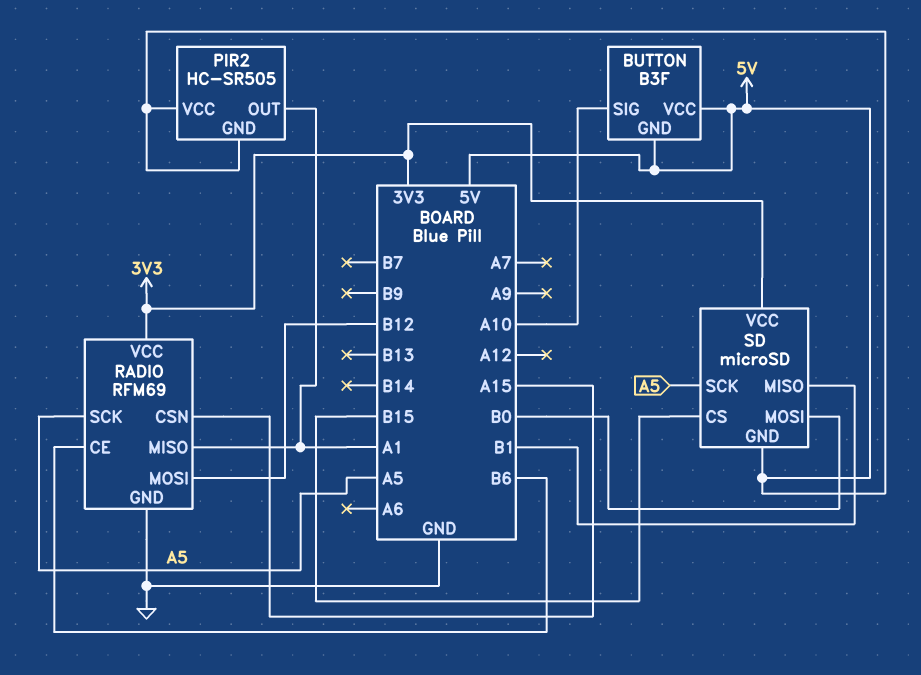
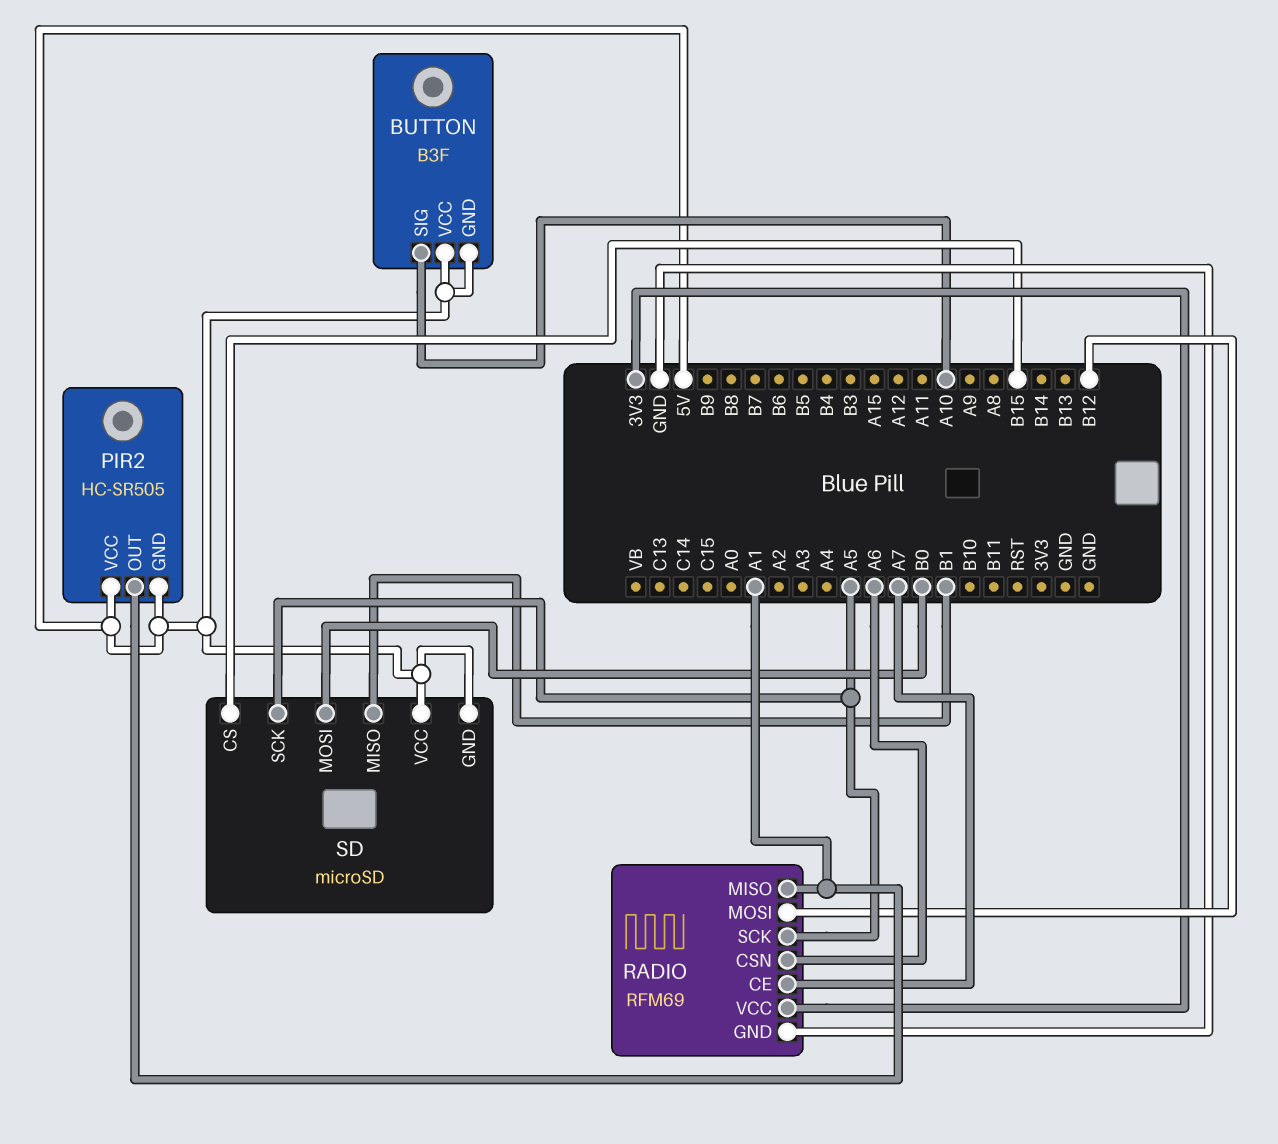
RADIO pin CE: B6 -> A7
RADIO pin CSN: A15 -> A6
SD pin VCC: 3V3 -> 5V

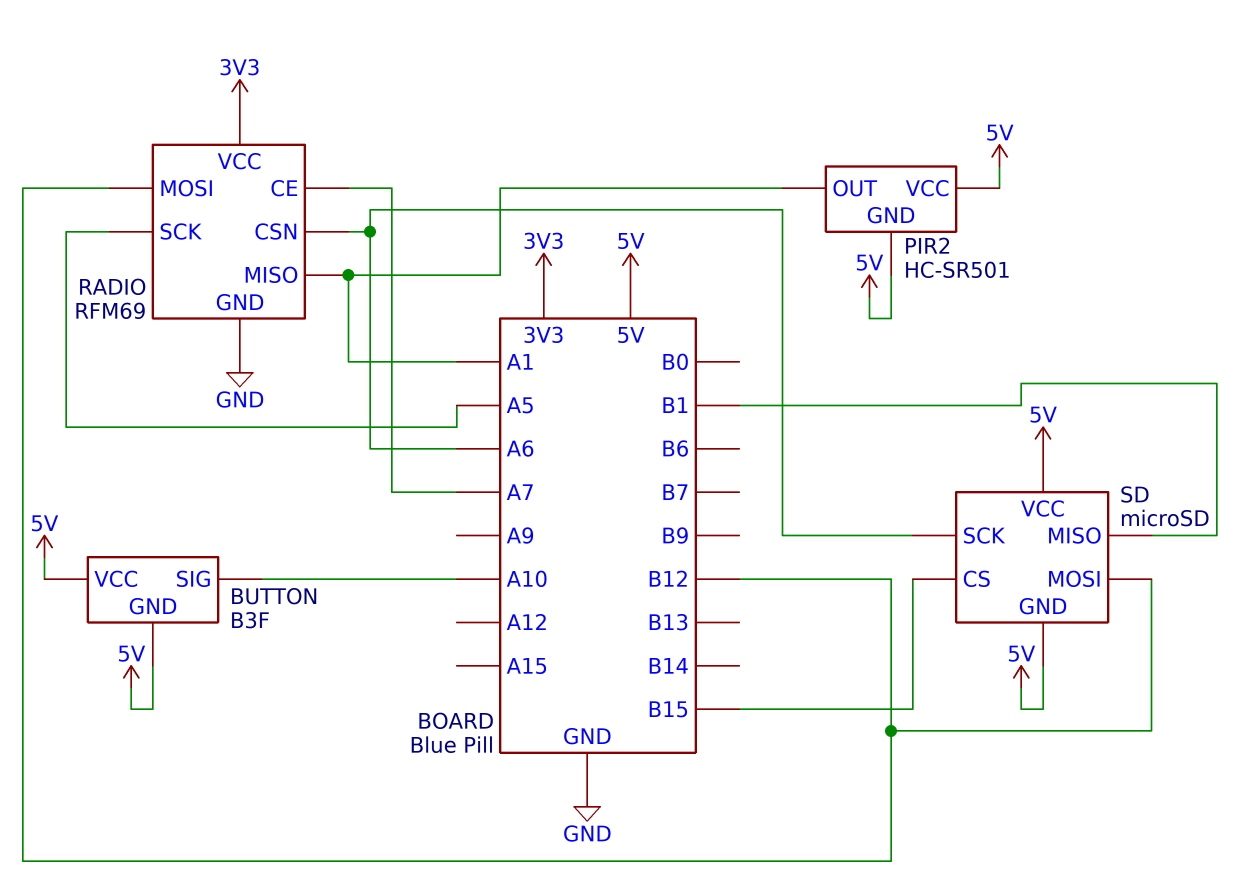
PIR2: HC-SR505 -> HC-SR501
SD pin MOSI: B0 -> B12
SD pin SCK: A5 -> A6

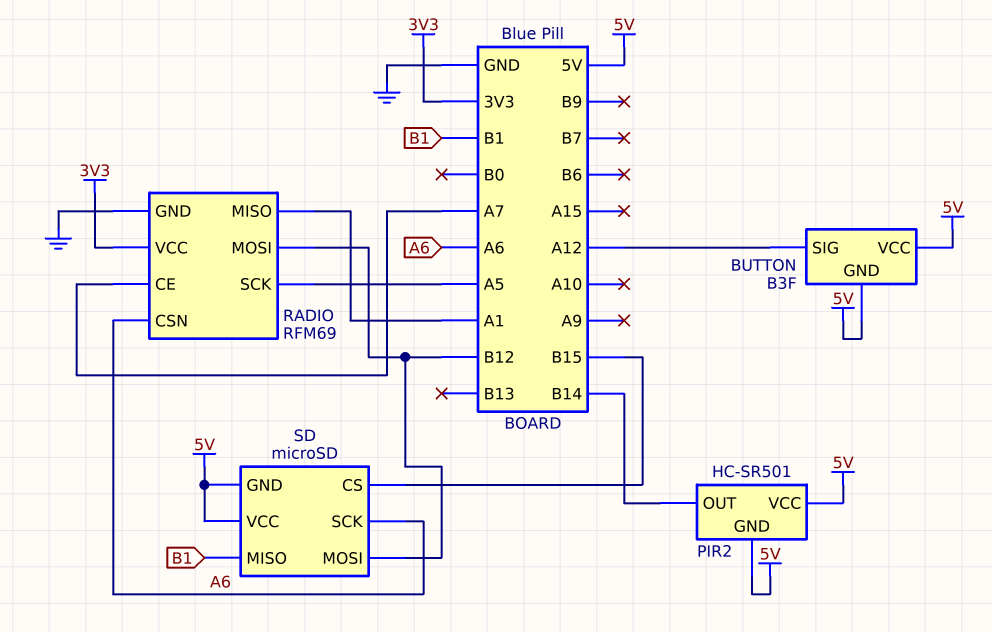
BUTTON pin SIG: A10 -> A12
PIR2 pin OUT: A1 -> B14

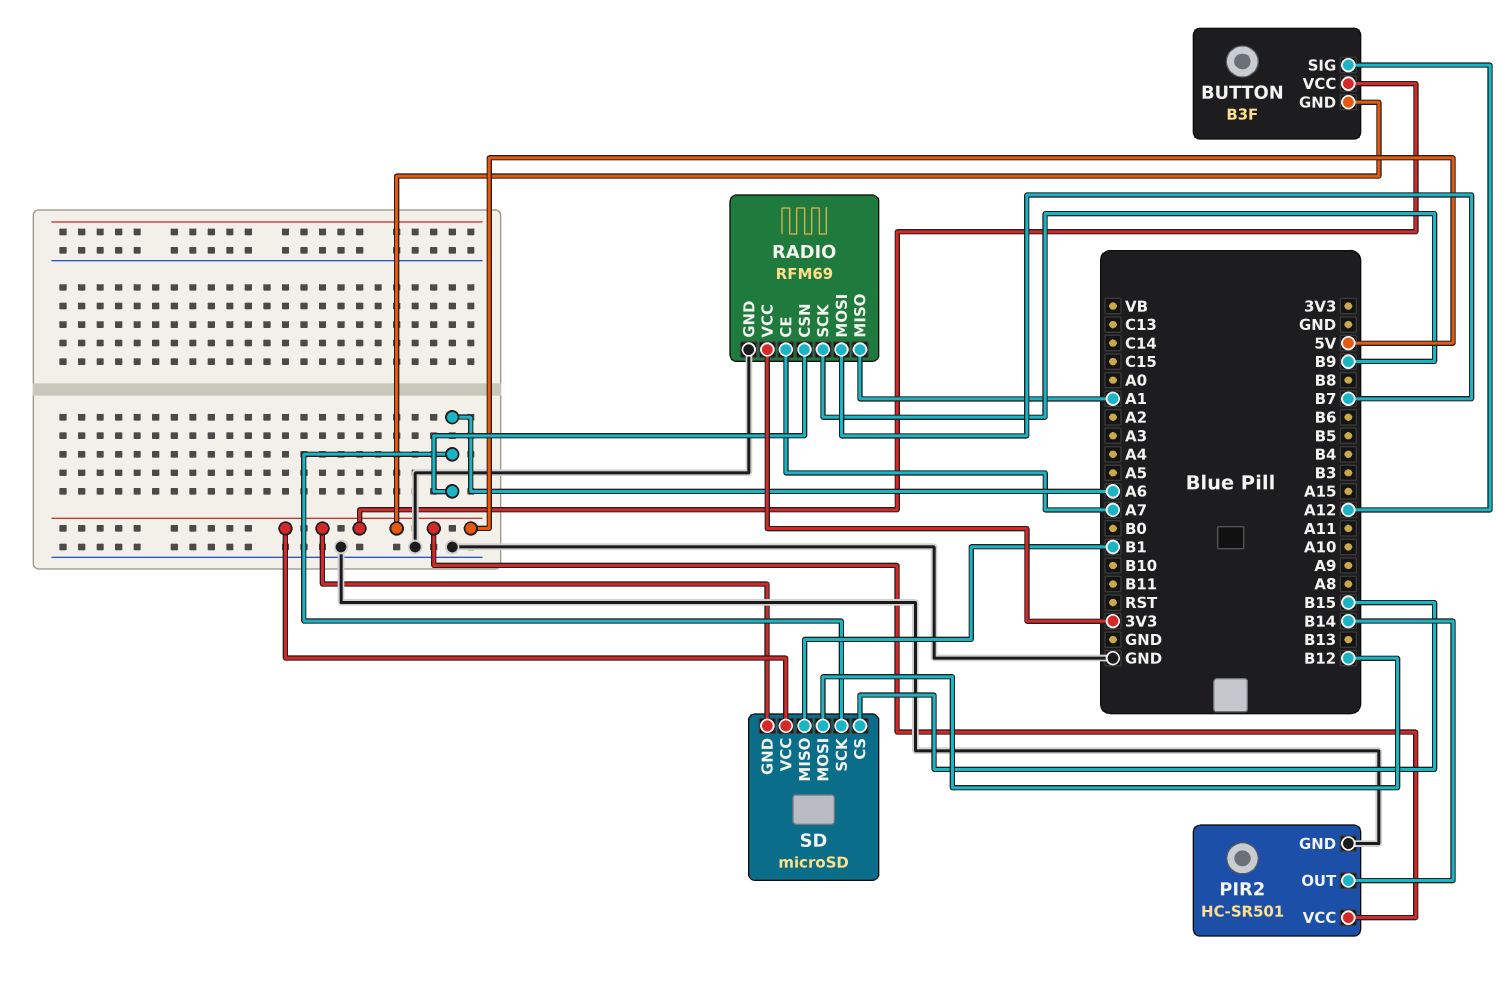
PIR2 pin GND: 5V -> GND
RADIO pin MOSI: B12 -> B7
RADIO pin SCK: A5 -> B9

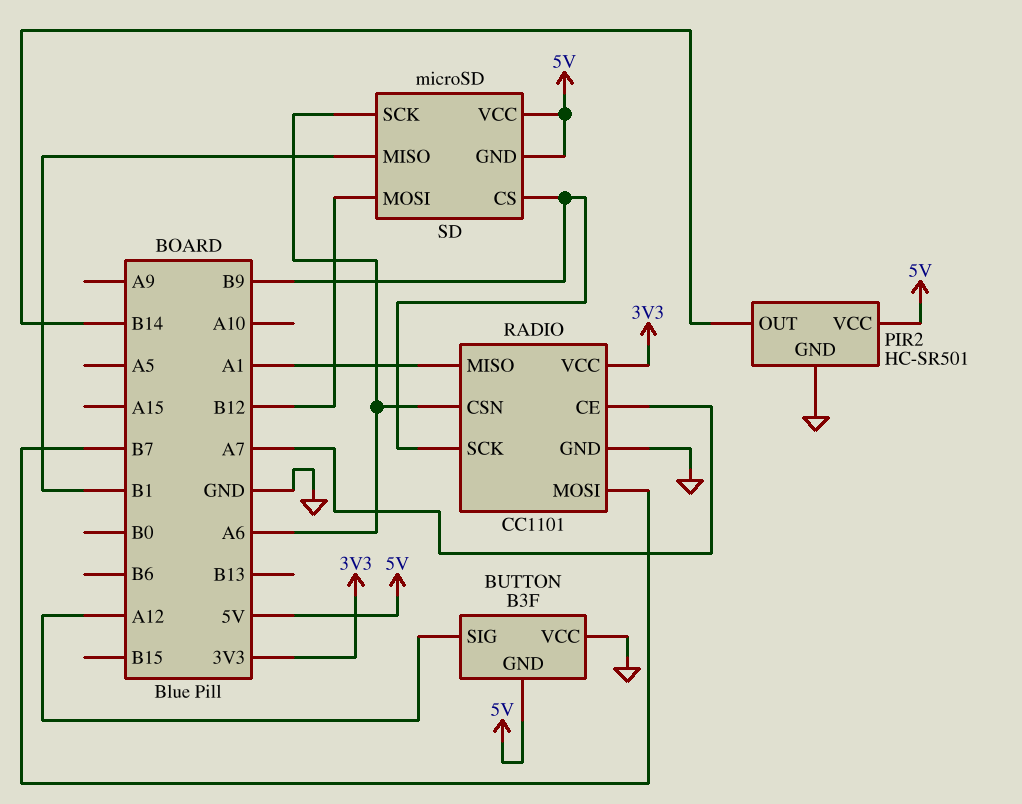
BUTTON pin VCC: 5V -> GND
RADIO: RFM69 -> CC1101
SD pin CS: B15 -> B9

